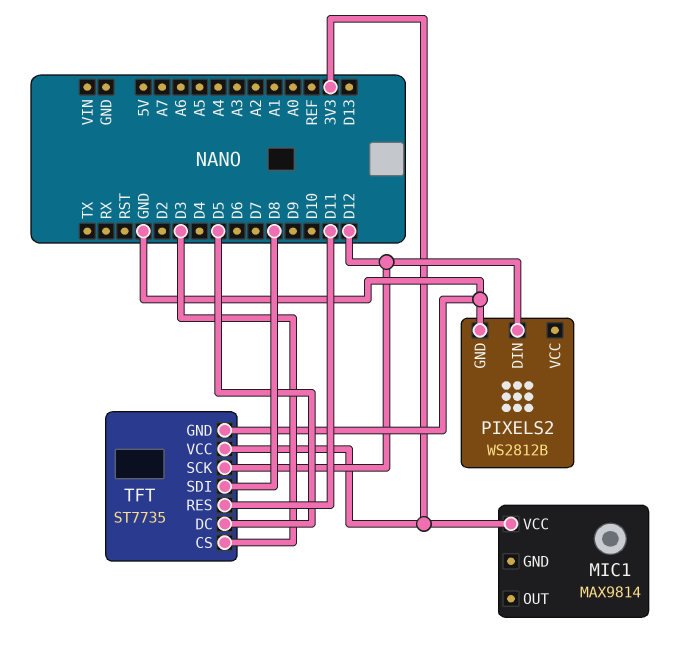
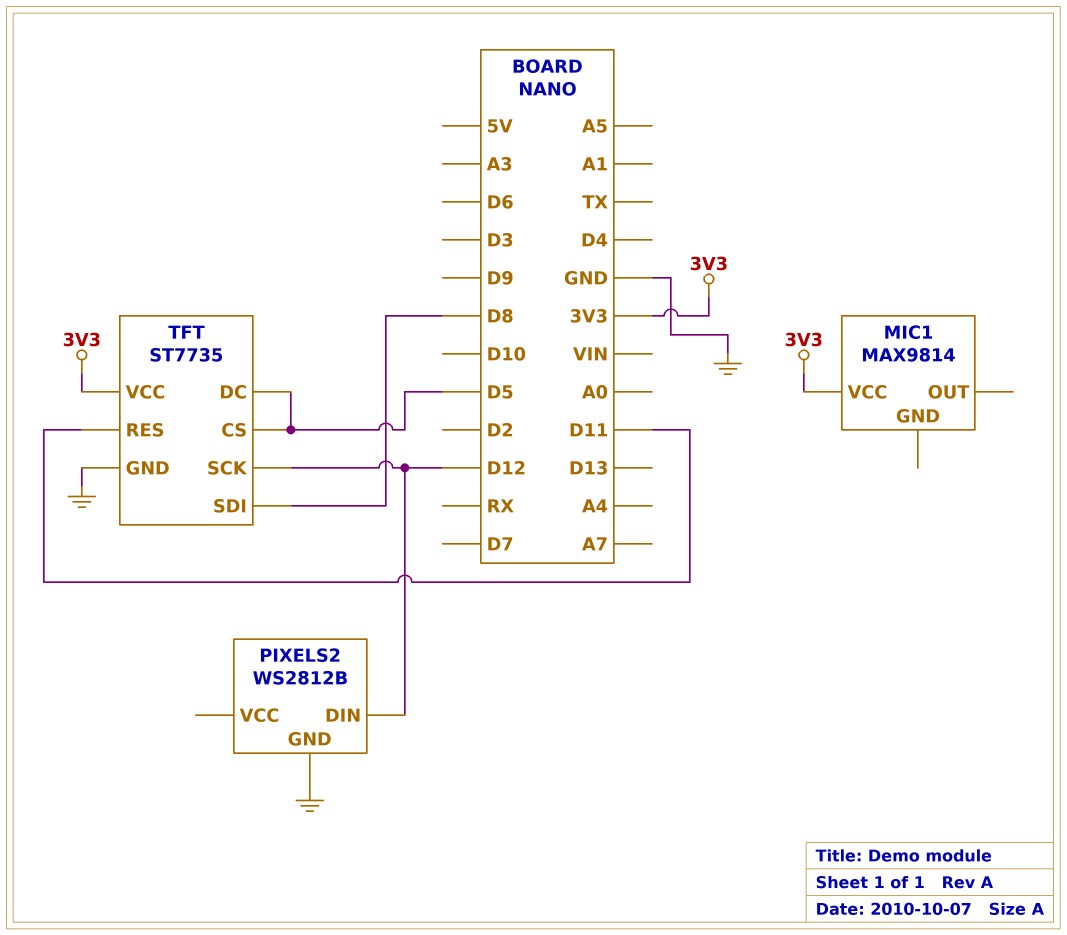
TFT pin CS: D3 -> D5

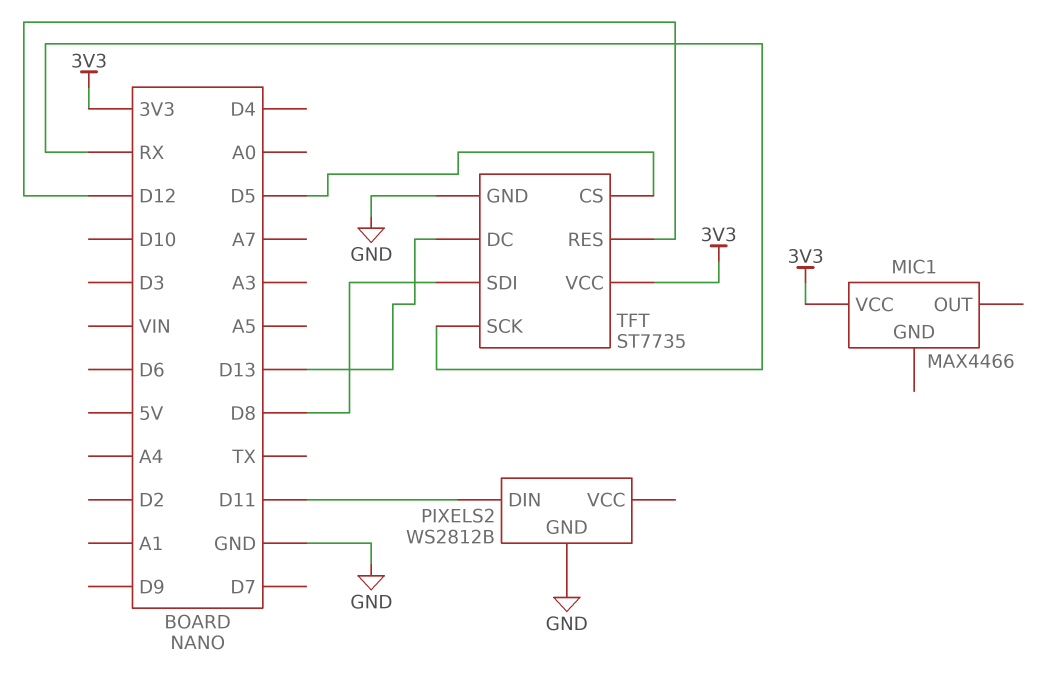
MIC1: MAX9814 -> MAX4466
PIXELS2 pin DIN: D12 -> D11
TFT pin DC: D5 -> D13
TFT pin RES: D11 -> D12
TFT pin SCK: D12 -> RX

